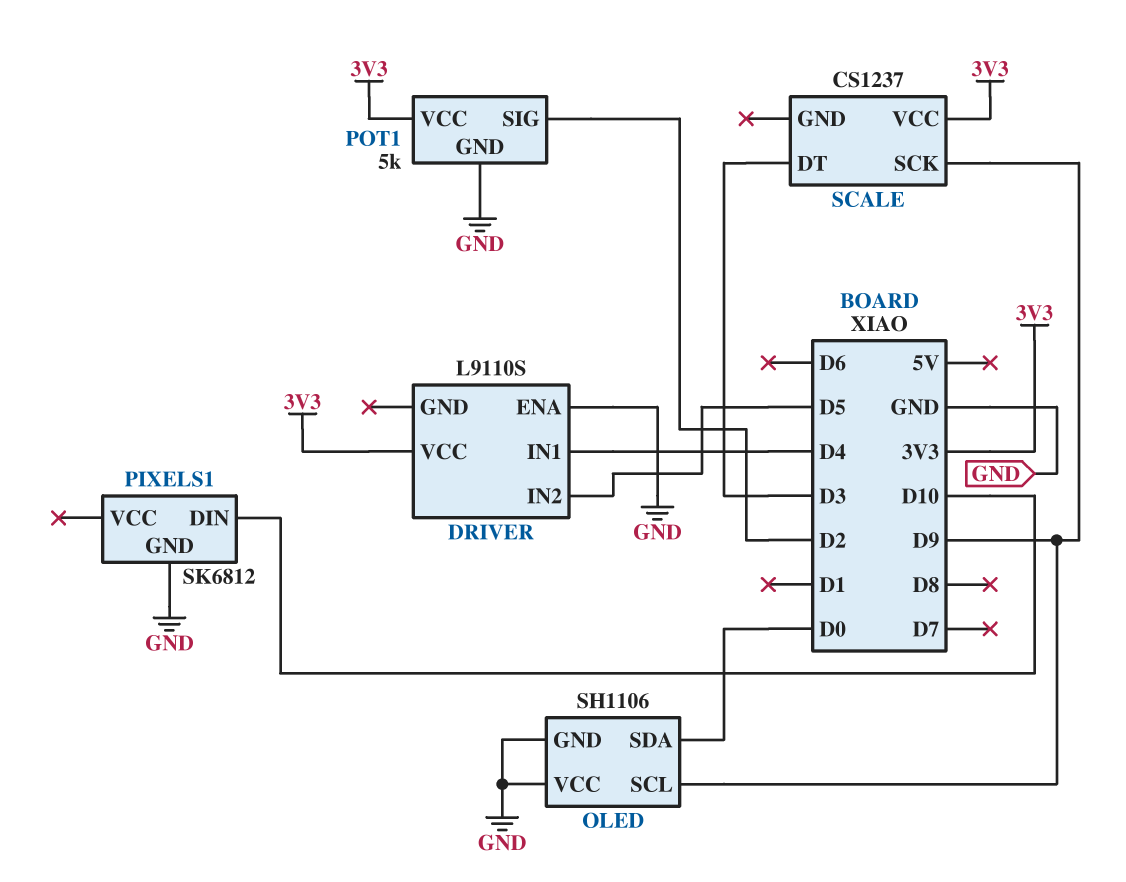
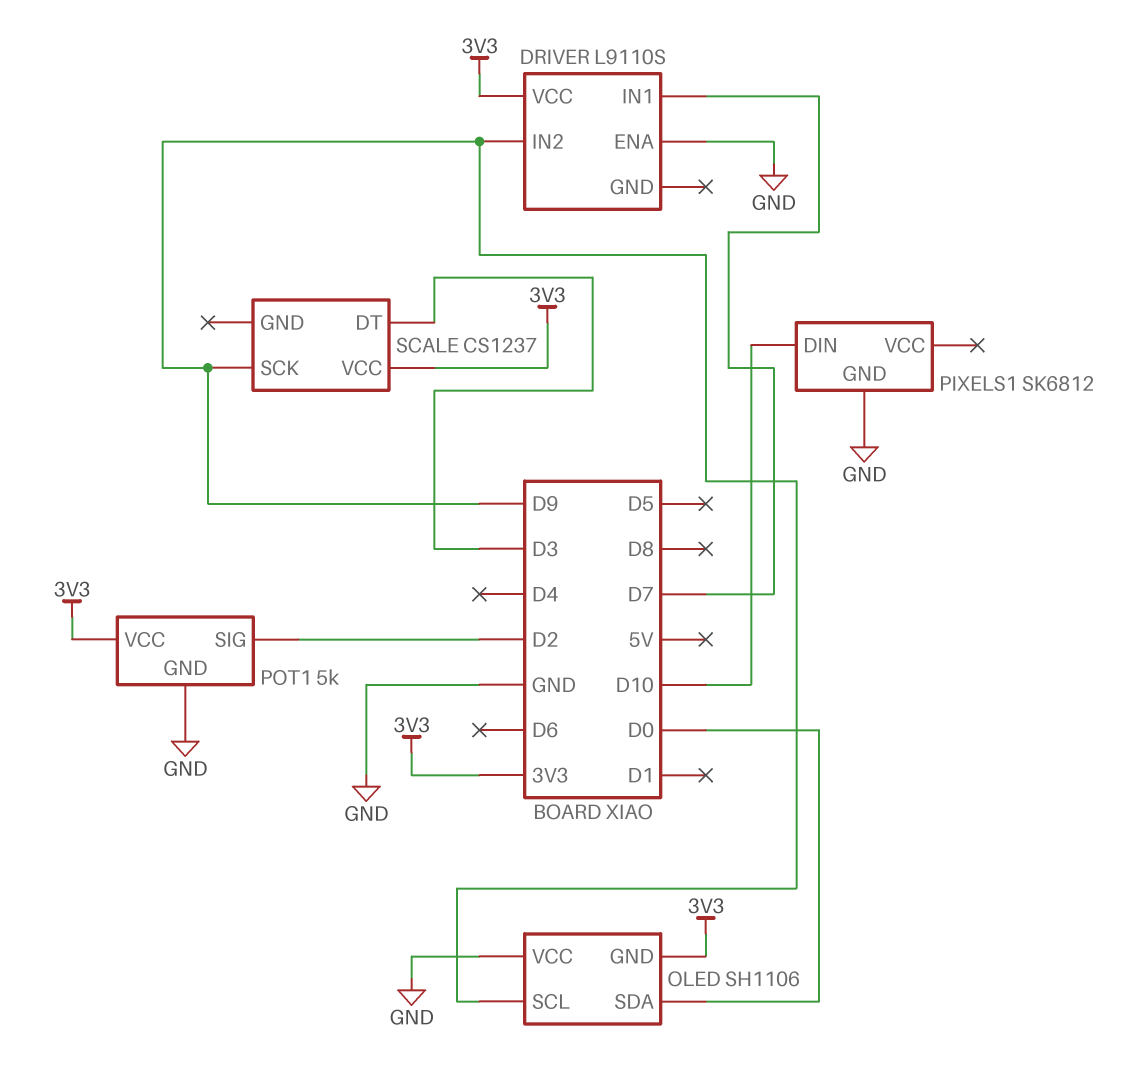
DRIVER pin IN1: D4 -> D7
DRIVER pin IN2: D5 -> D9
OLED pin GND: GND -> 3V3

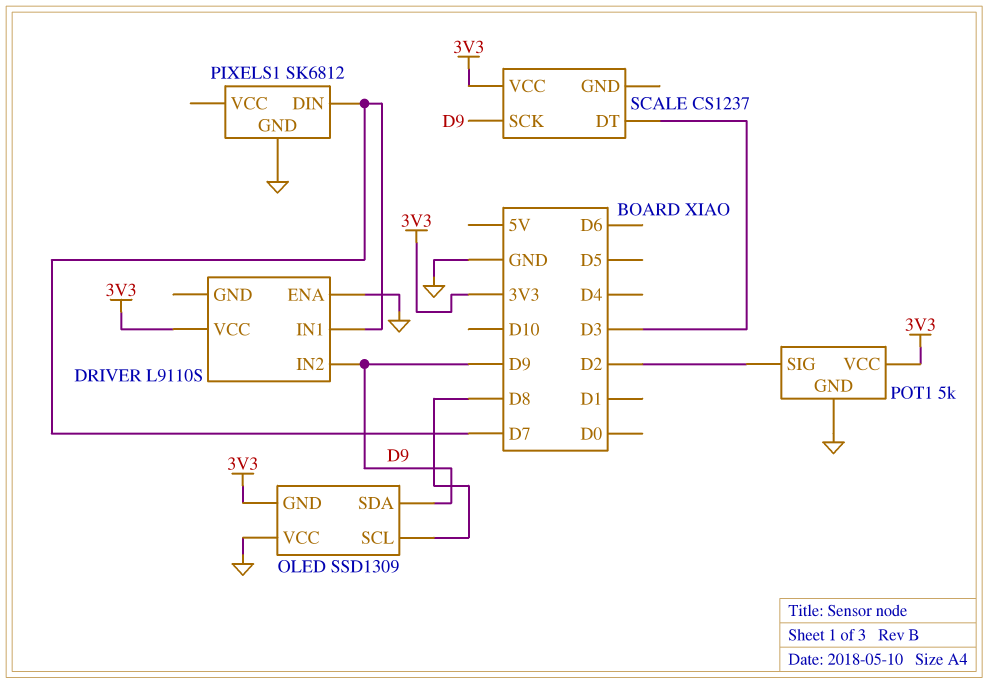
OLED: SH1106 -> SSD1309
OLED pin SCL: D9 -> D8
OLED pin SDA: D0 -> D9
PIXELS1 pin DIN: D10 -> D7

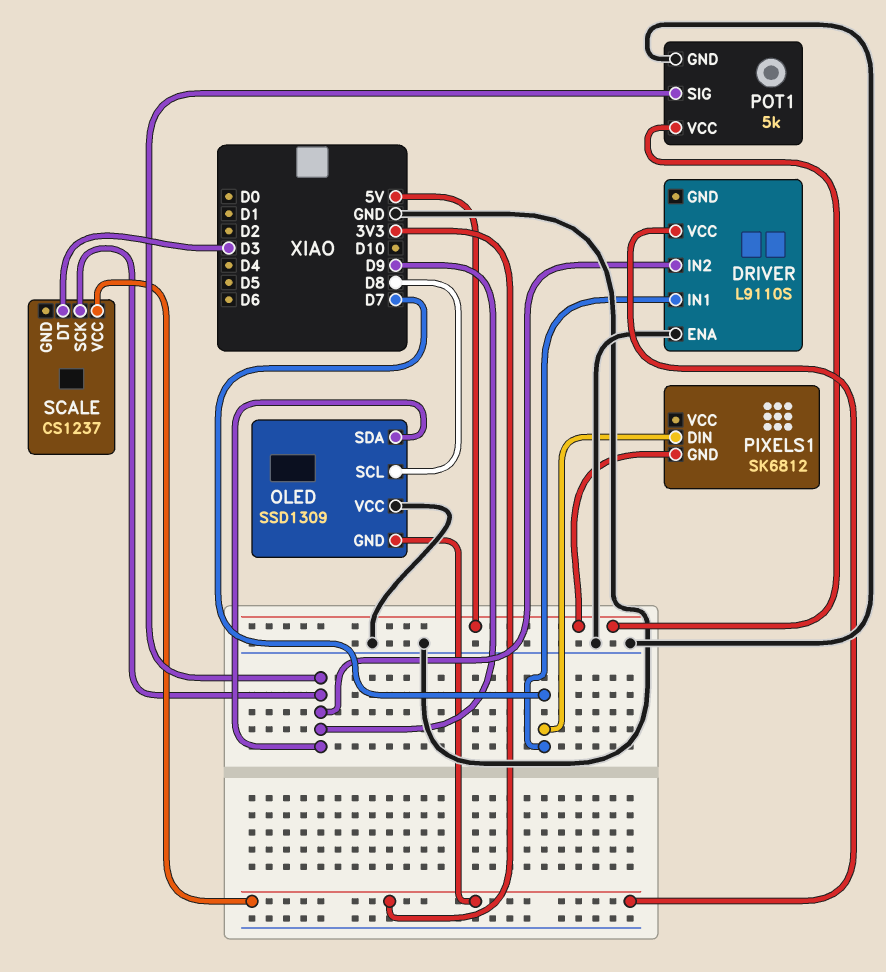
PIXELS1 pin GND: GND -> 5V
POT1 pin SIG: D2 -> D9
POT1 pin VCC: 3V3 -> 5V

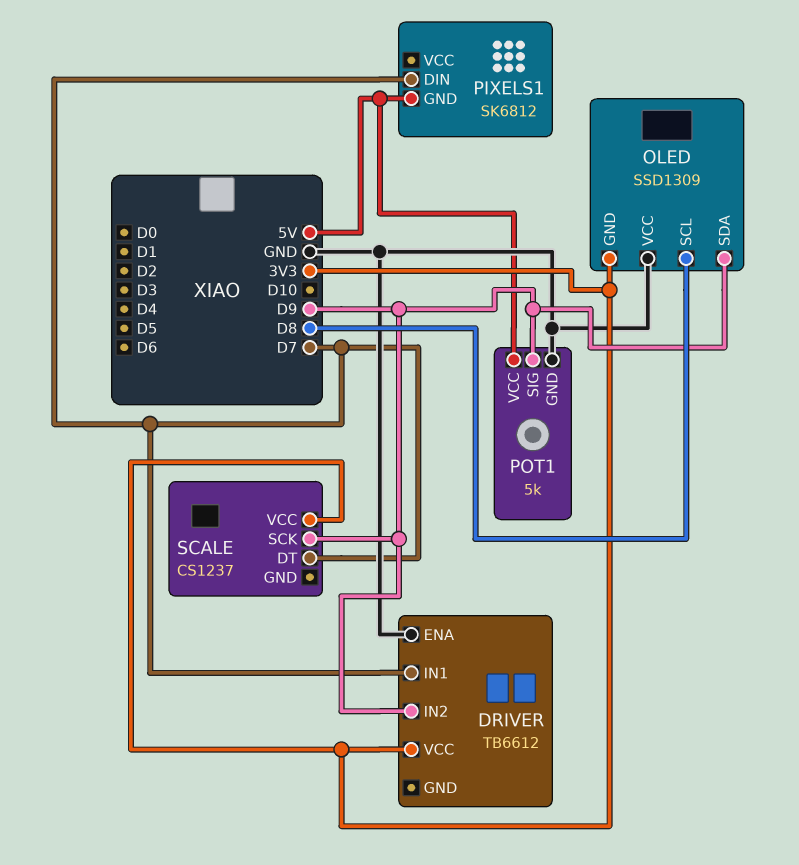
DRIVER: L9110S -> TB6612
SCALE pin DT: D3 -> D7

